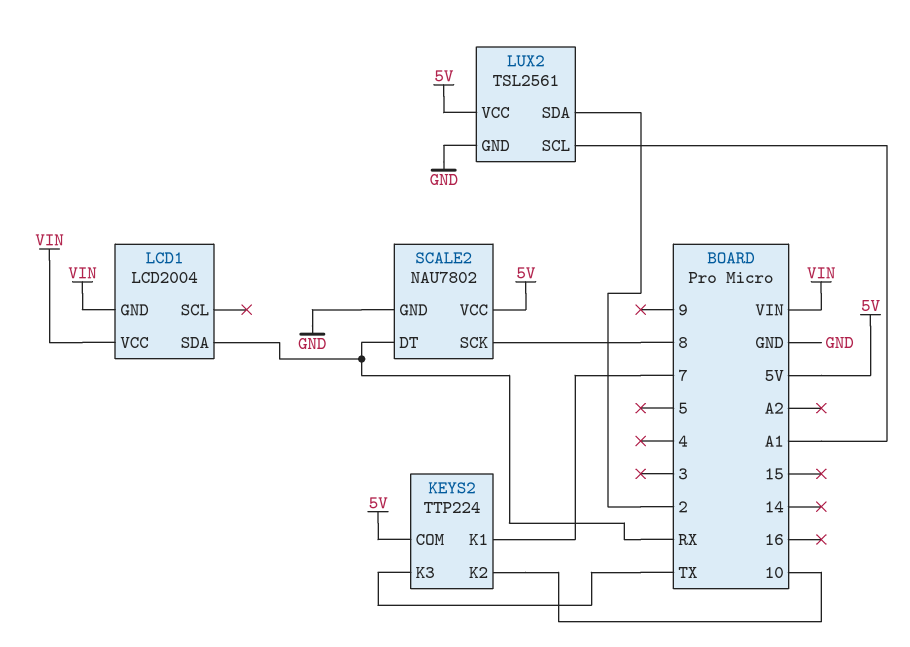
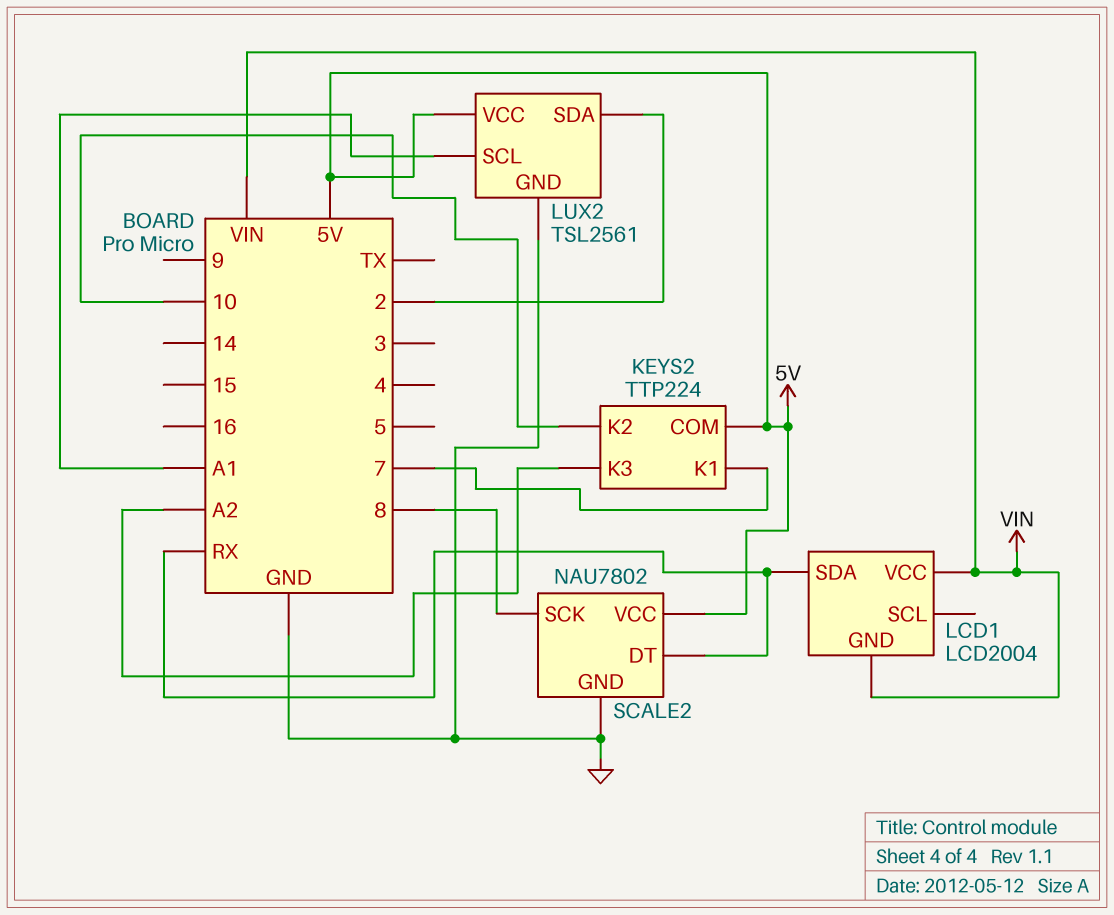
KEYS2 pin K3: TX -> A2

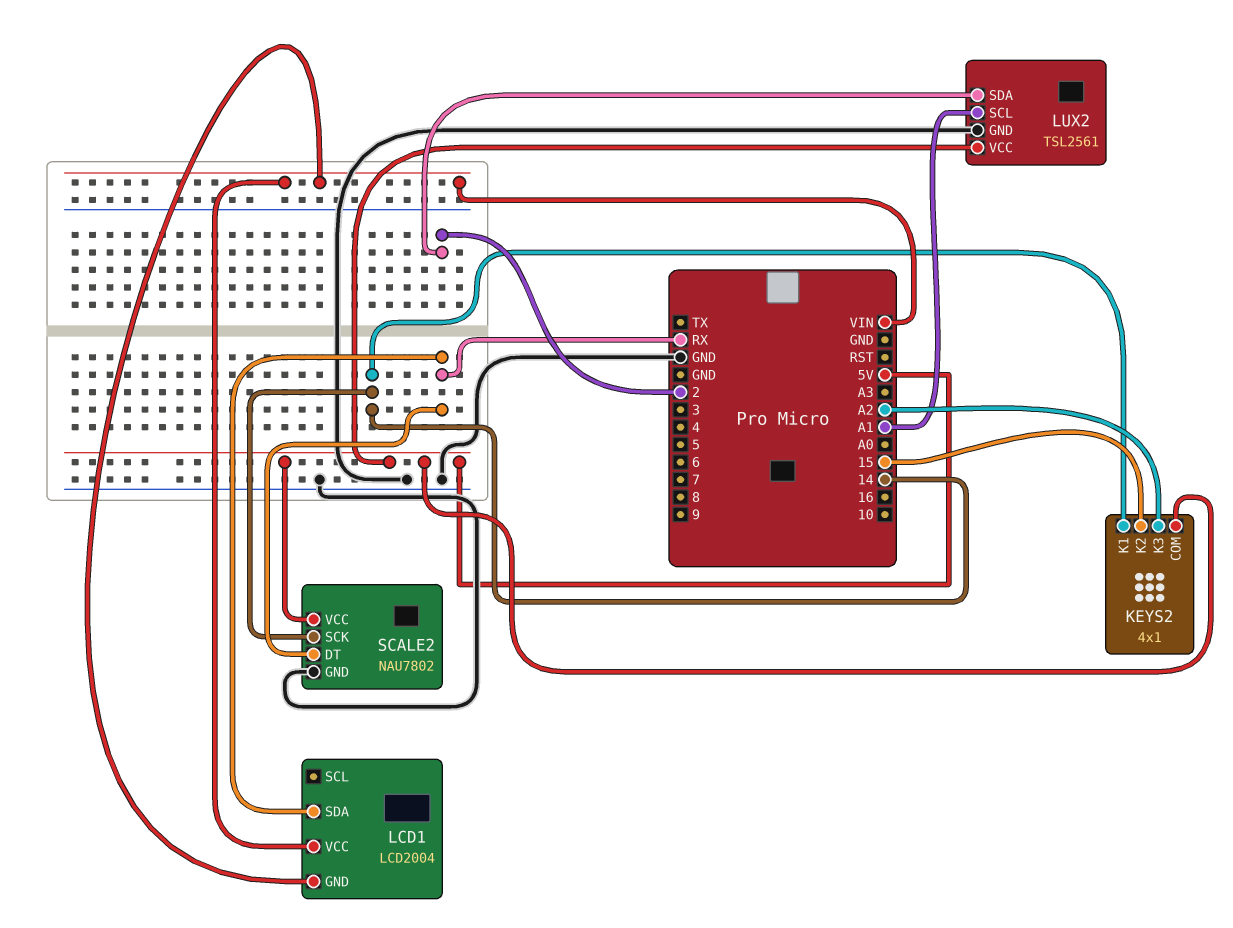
KEYS2: TTP224 -> 4x1
KEYS2 pin K1: 7 -> 14
KEYS2 pin K2: 10 -> 15
SCALE2 pin SCK: 8 -> 14

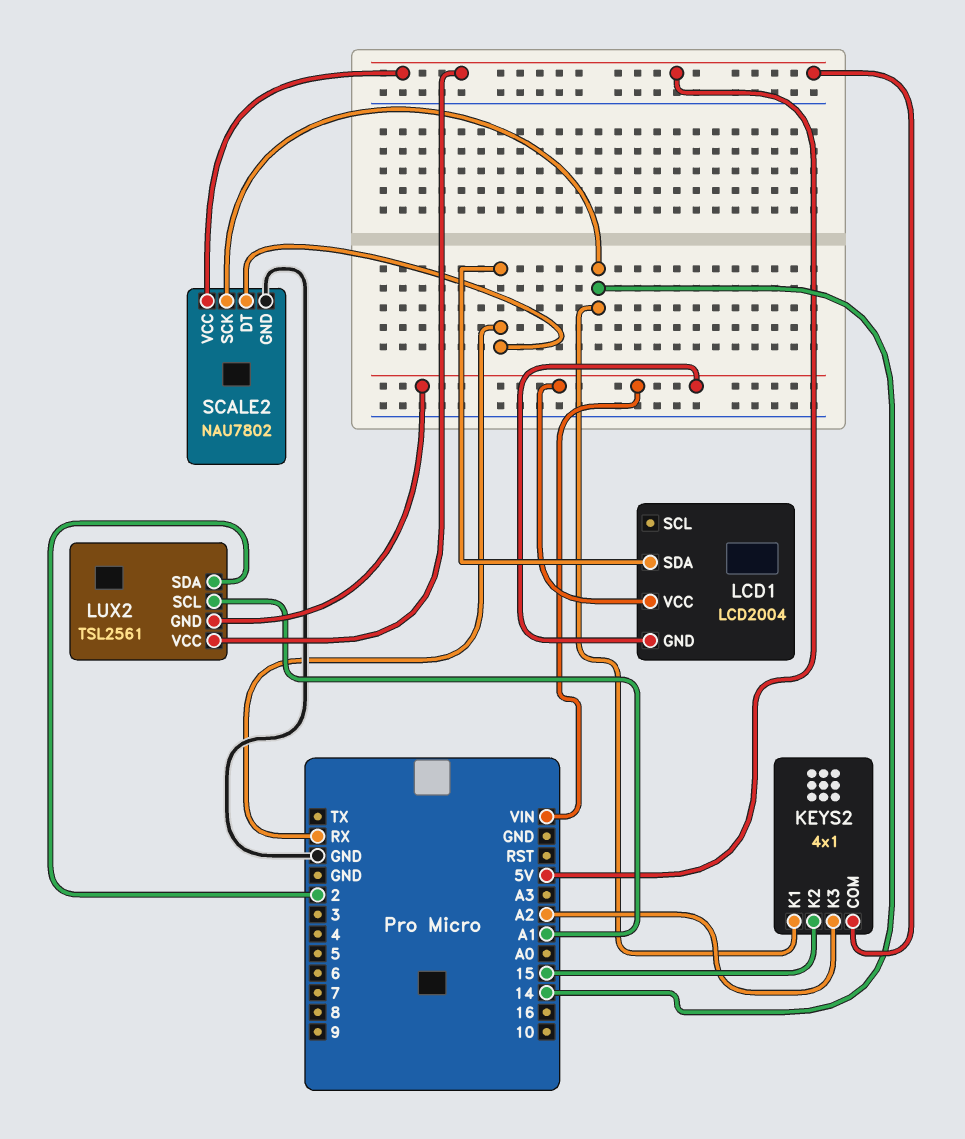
LUX2 pin GND: GND -> VIN

